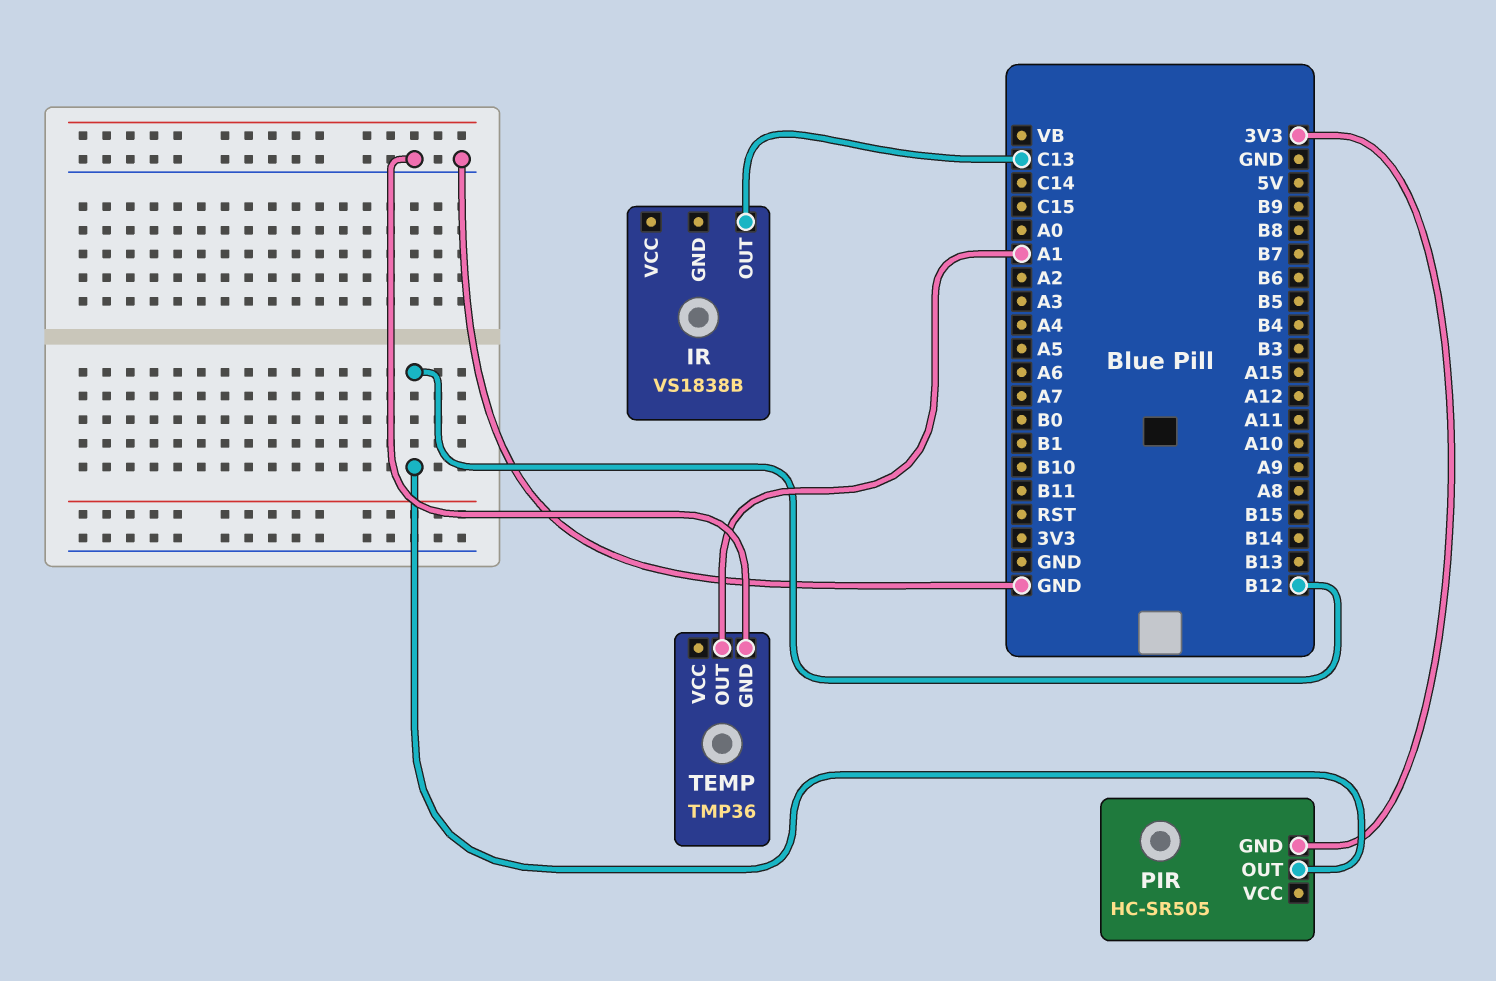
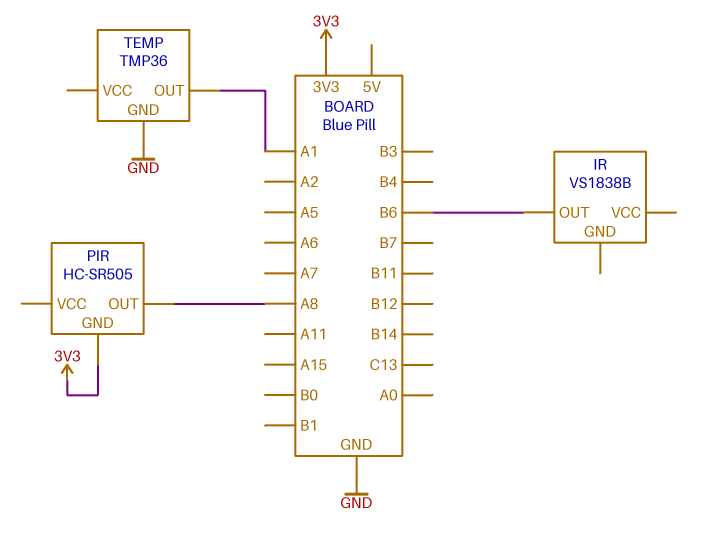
IR pin OUT: C13 -> B6
PIR pin OUT: B12 -> A8

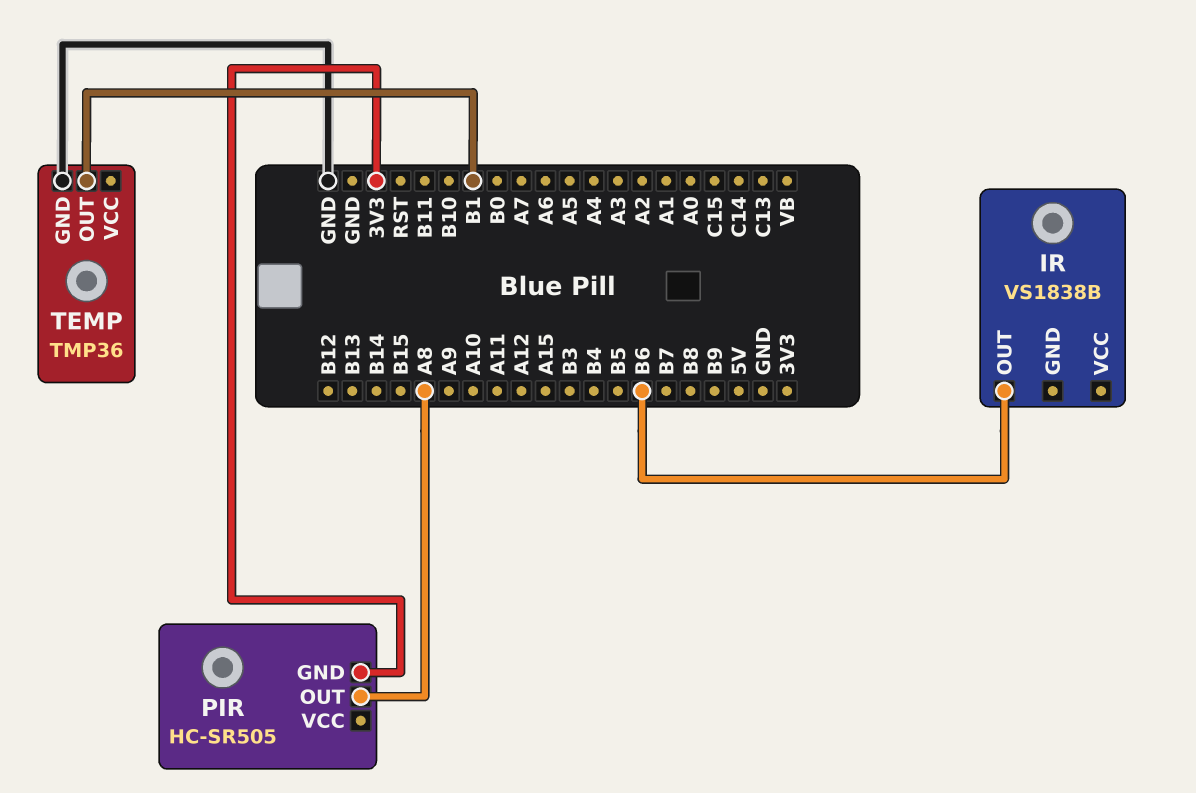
TEMP pin OUT: A1 -> B1

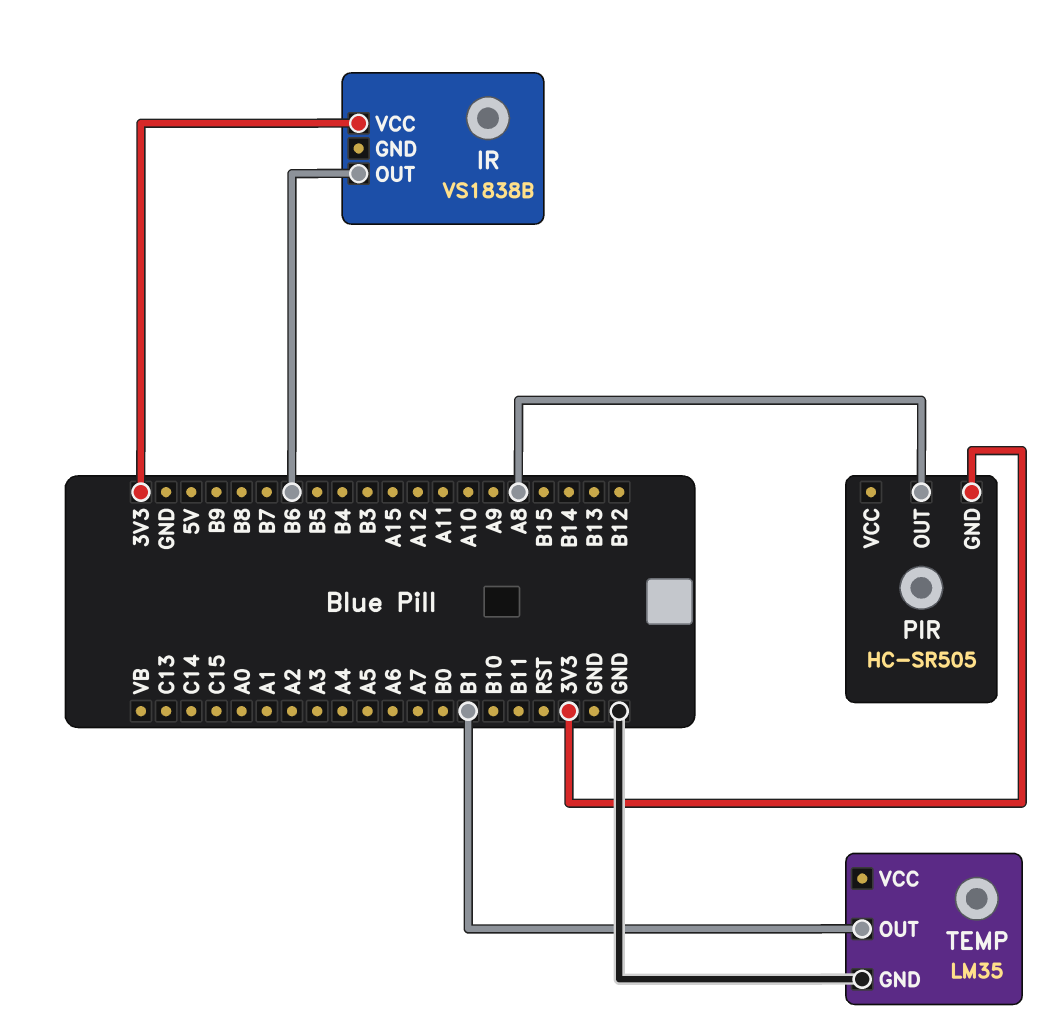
IR pin VCC: none -> 3V3
TEMP: TMP36 -> LM35

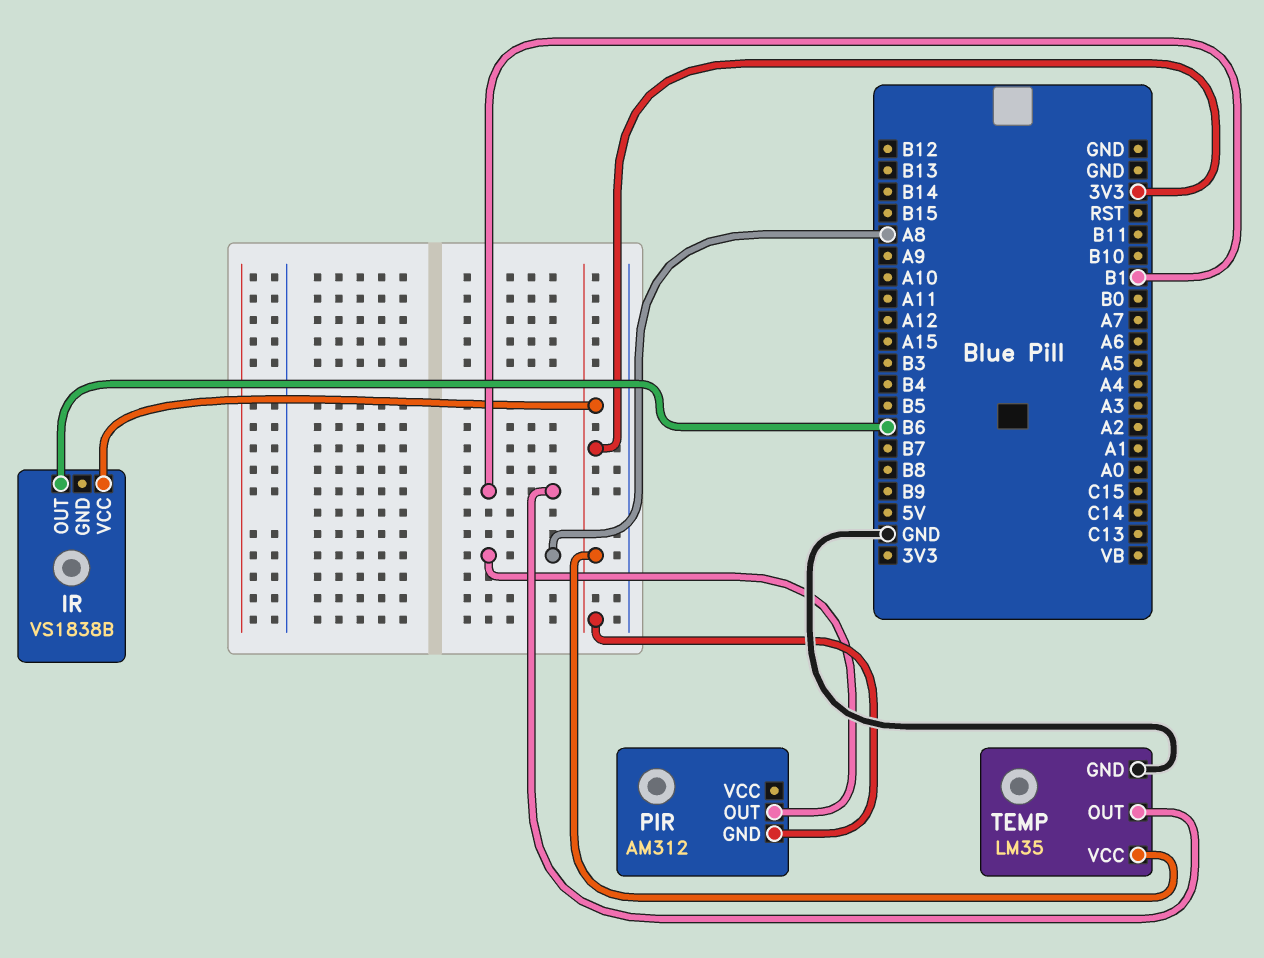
PIR: HC-SR505 -> AM312
TEMP pin VCC: none -> 3V3

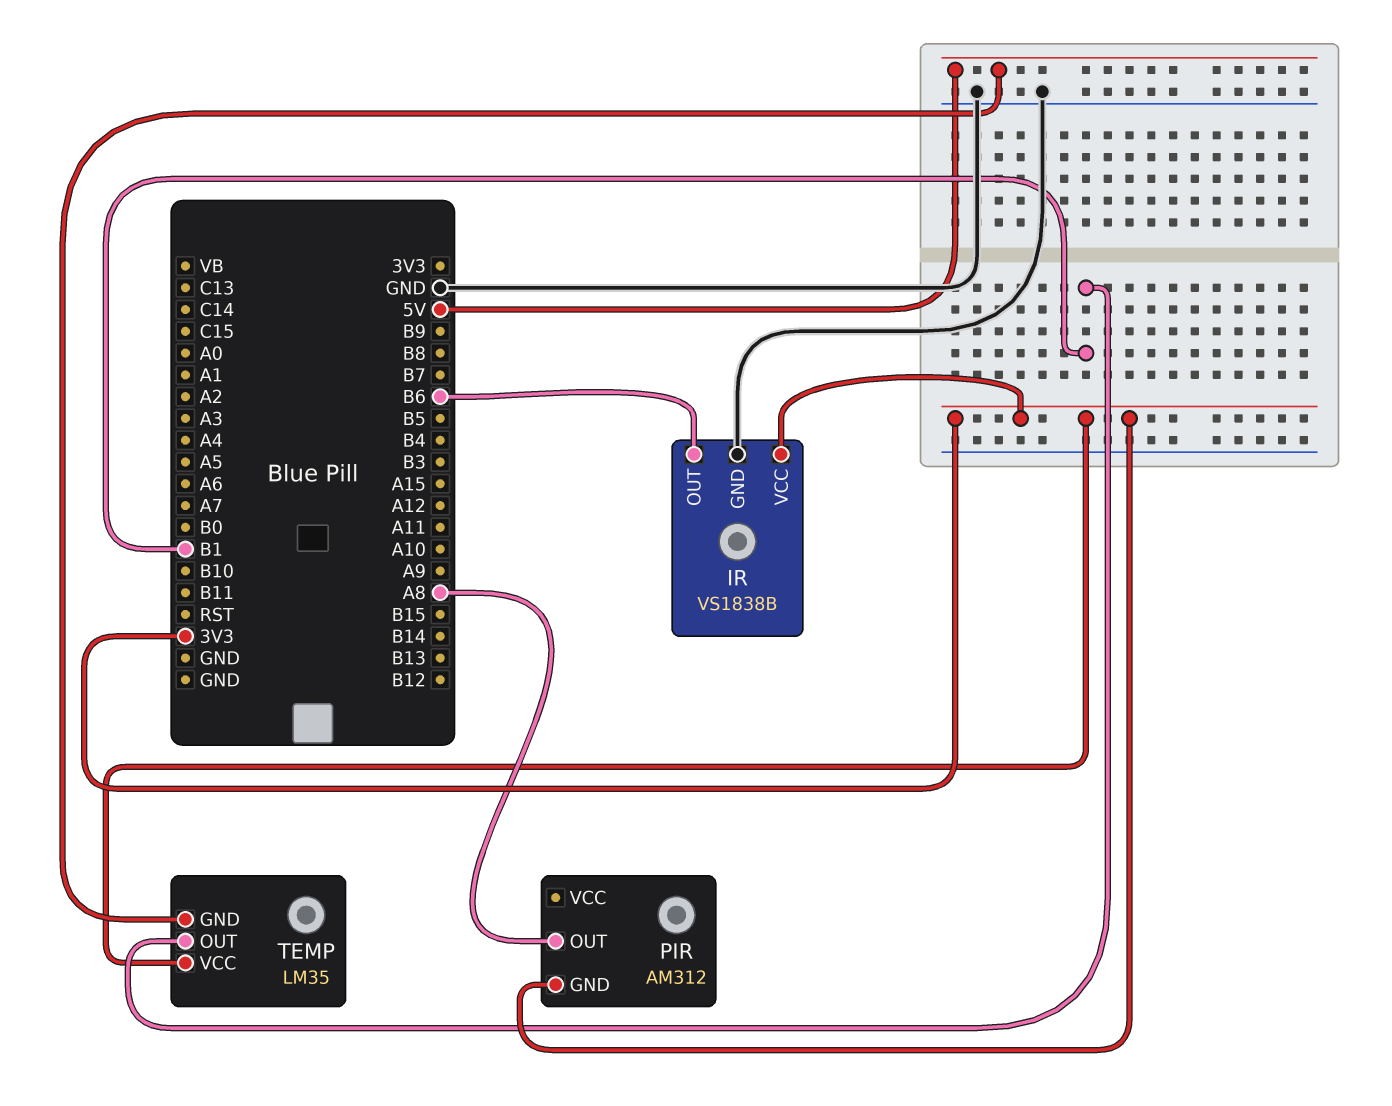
IR pin GND: none -> GND
TEMP pin GND: GND -> 5V

